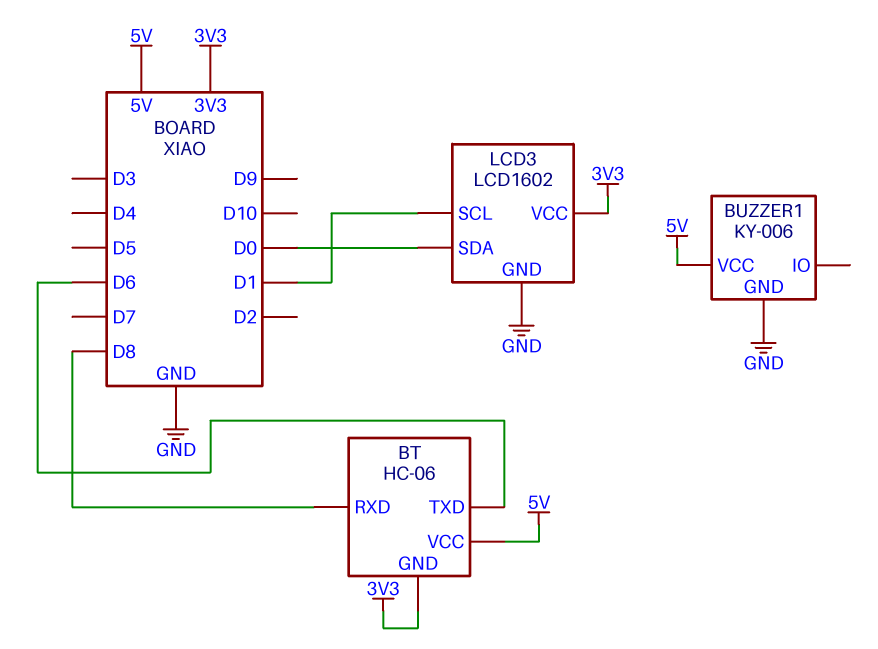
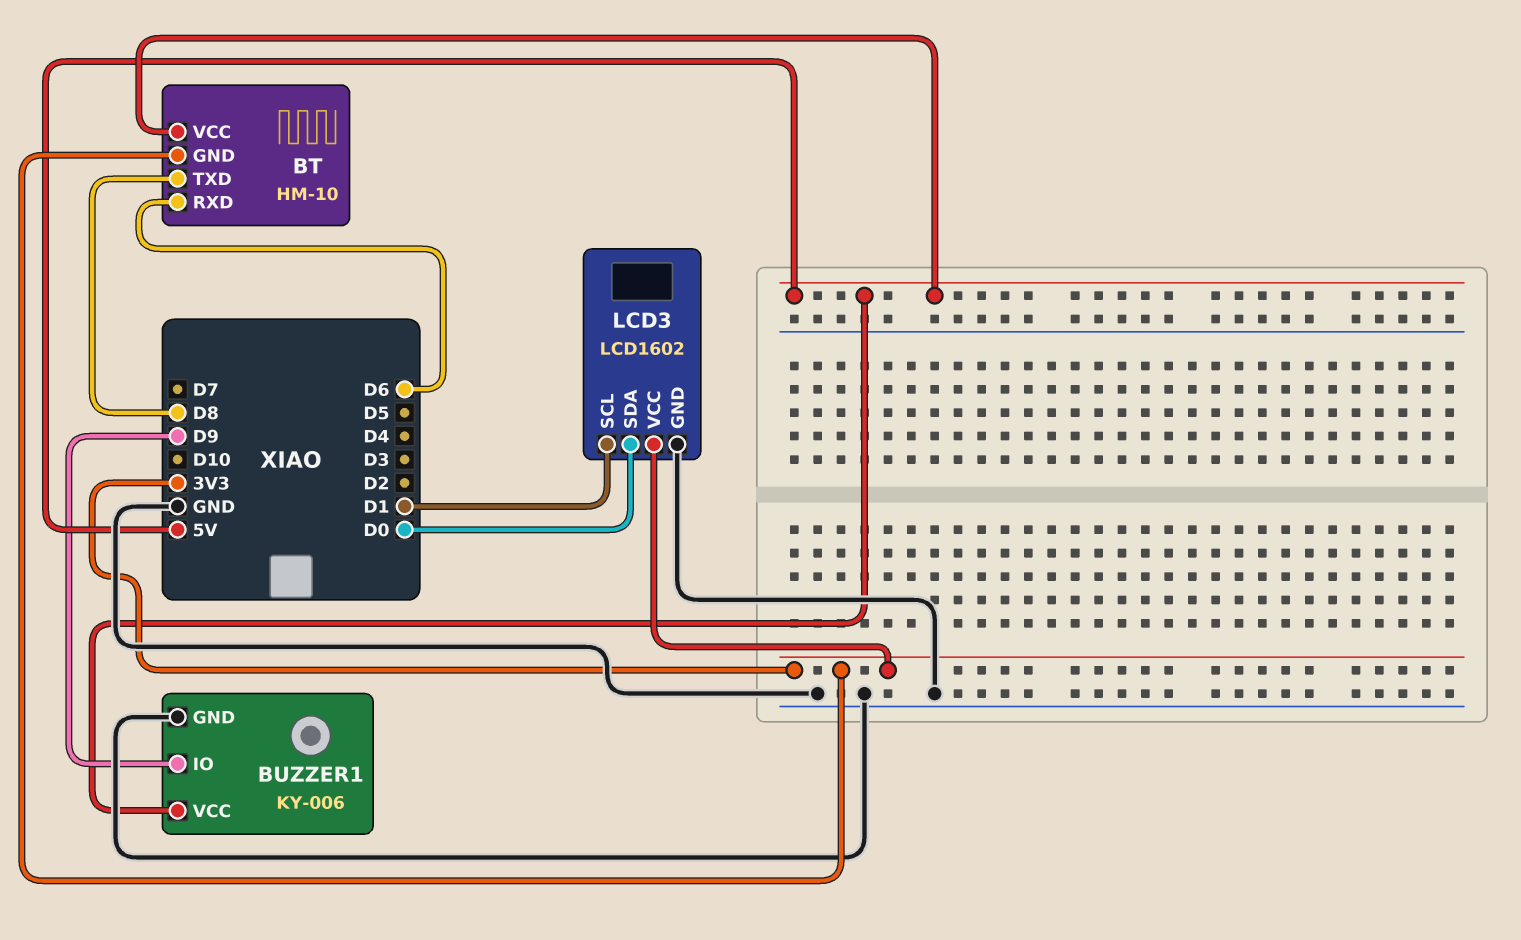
BT: HC-06 -> HM-10
BT pin RXD: D8 -> D6
BT pin TXD: D6 -> D8
BUZZER1 pin IO: none -> D9

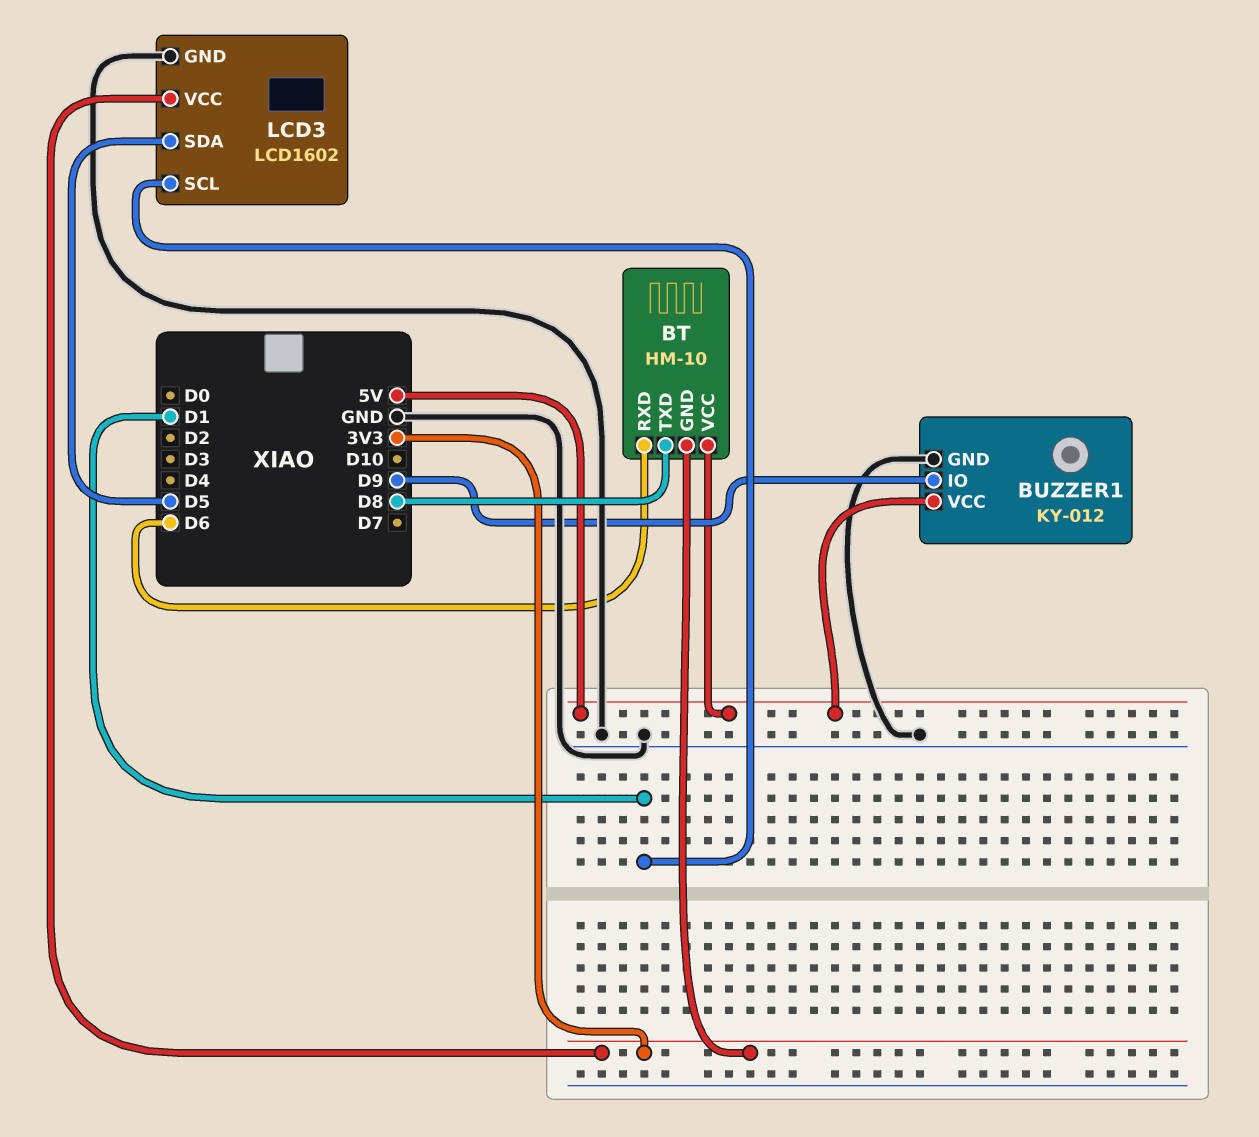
BUZZER1: KY-006 -> KY-012
LCD3 pin SDA: D0 -> D5

